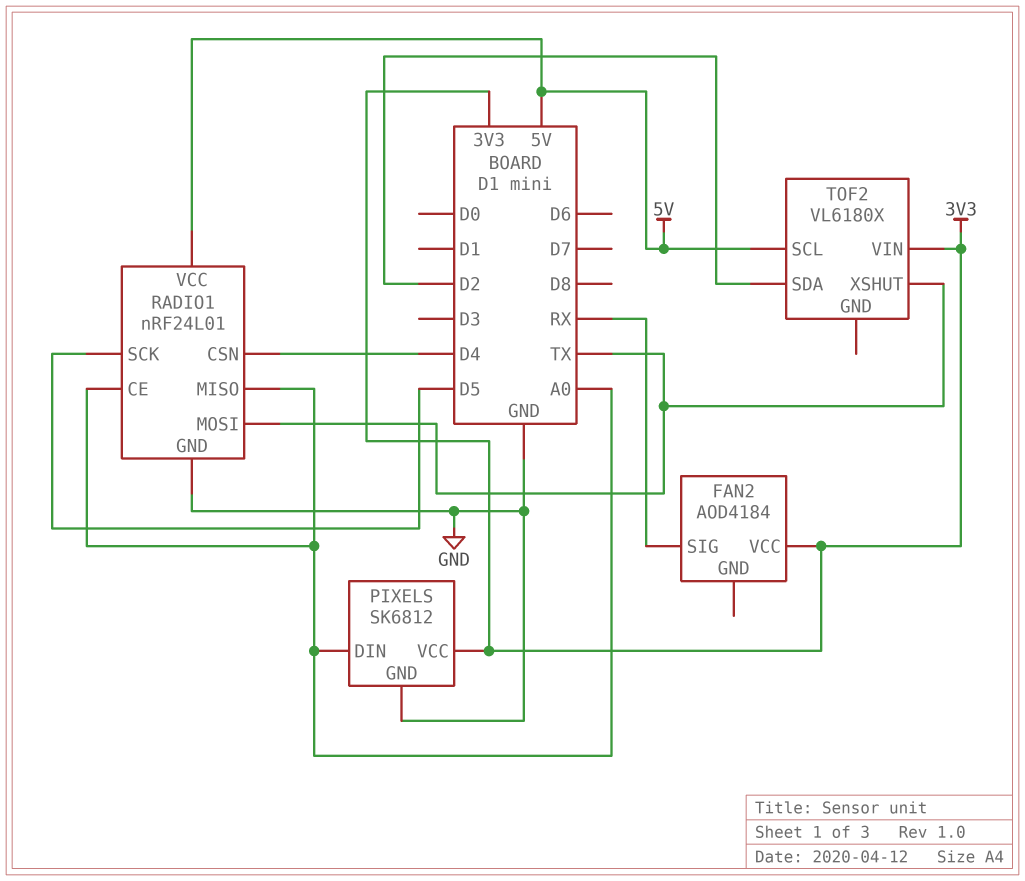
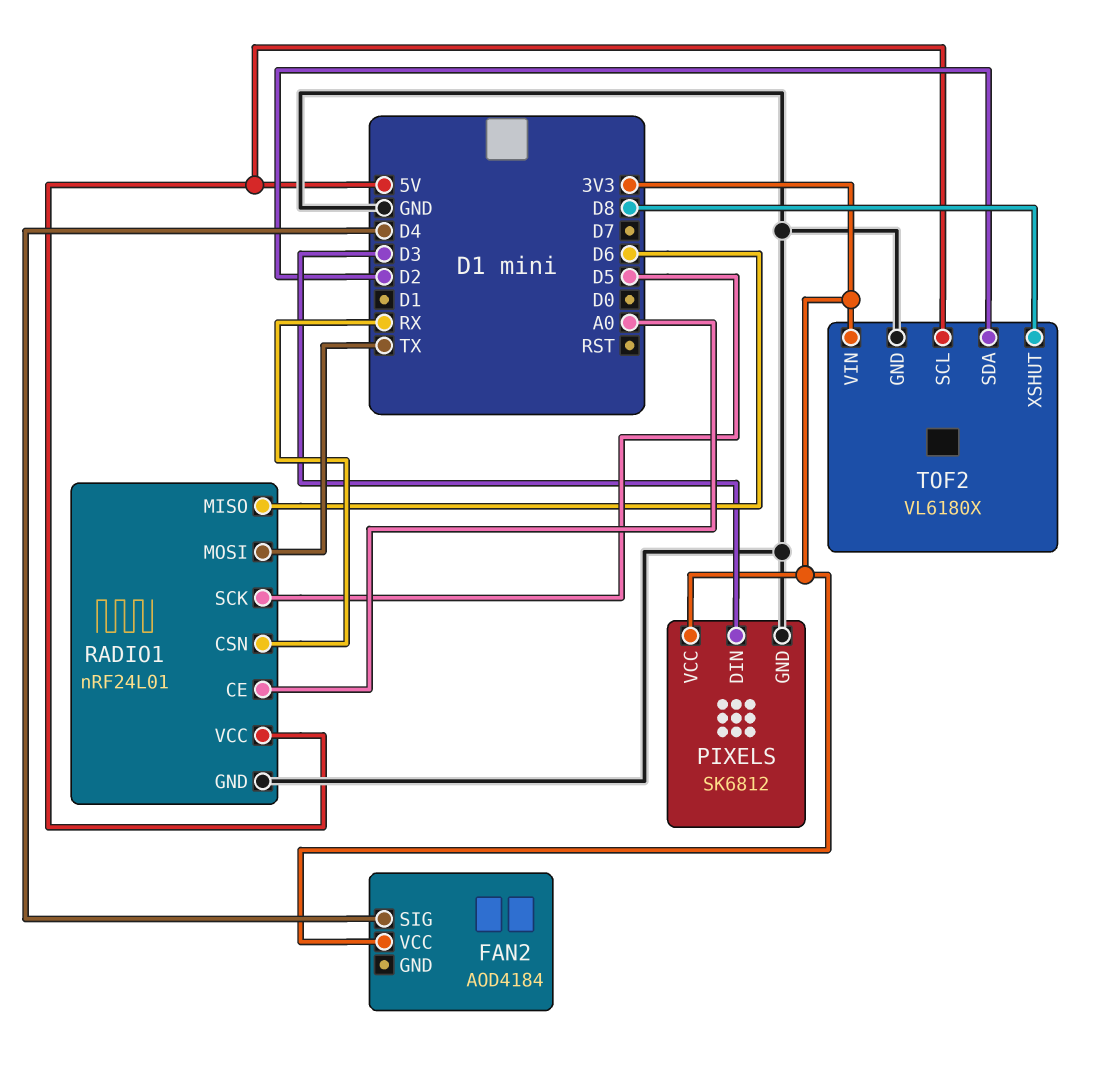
FAN2 pin SIG: RX -> D4
PIXELS pin DIN: A0 -> D3
RADIO1 pin CSN: D4 -> RX
RADIO1 pin MISO: A0 -> D6
TOF2 pin GND: none -> GND
TOF2 pin XSHUT: TX -> D8

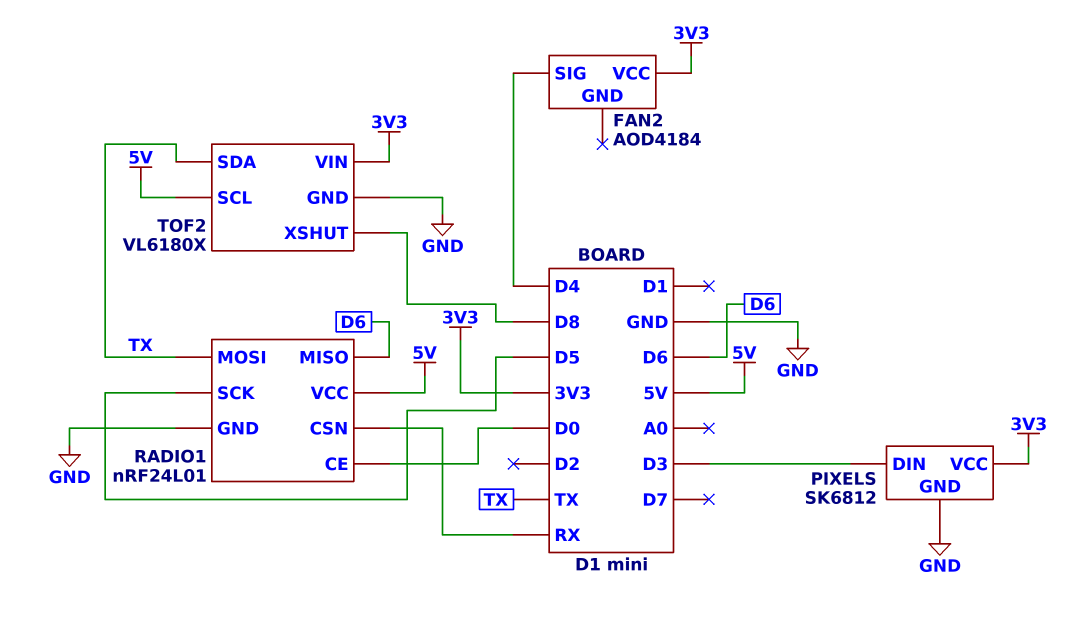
RADIO1 pin CE: A0 -> D0
TOF2 pin SDA: D2 -> TX

